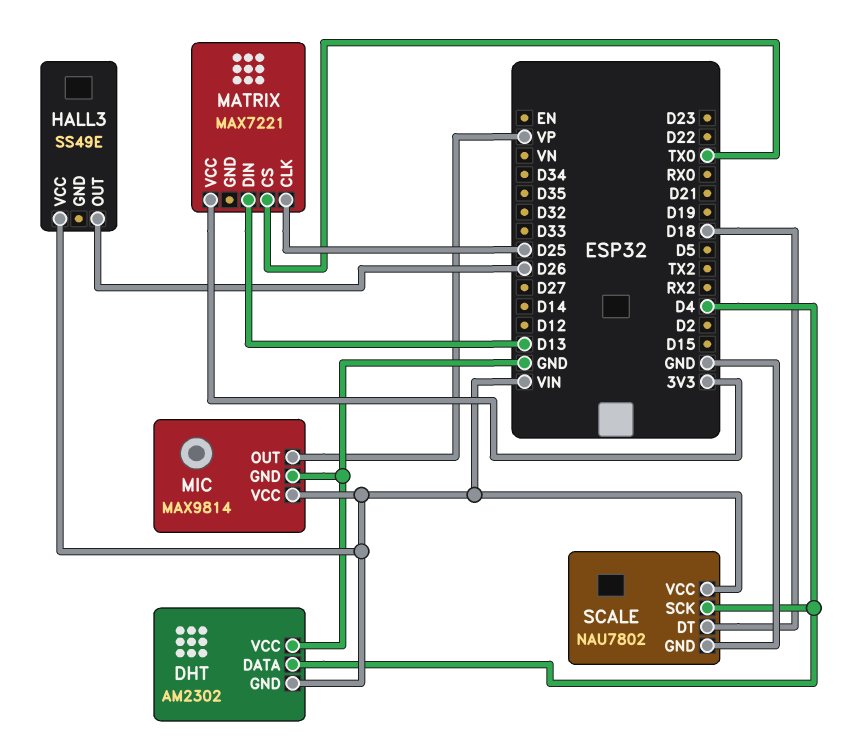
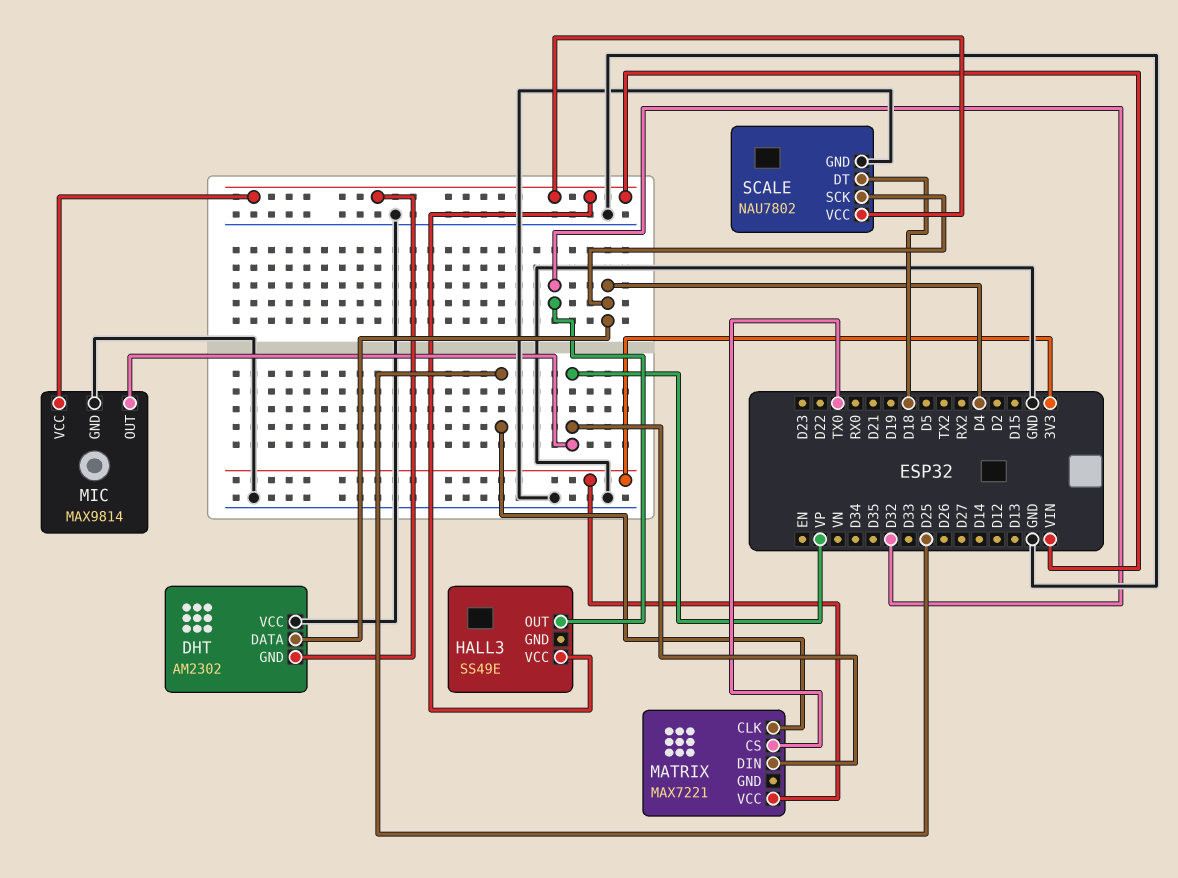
HALL3 pin OUT: D26 -> D32
MATRIX pin DIN: D13 -> VP

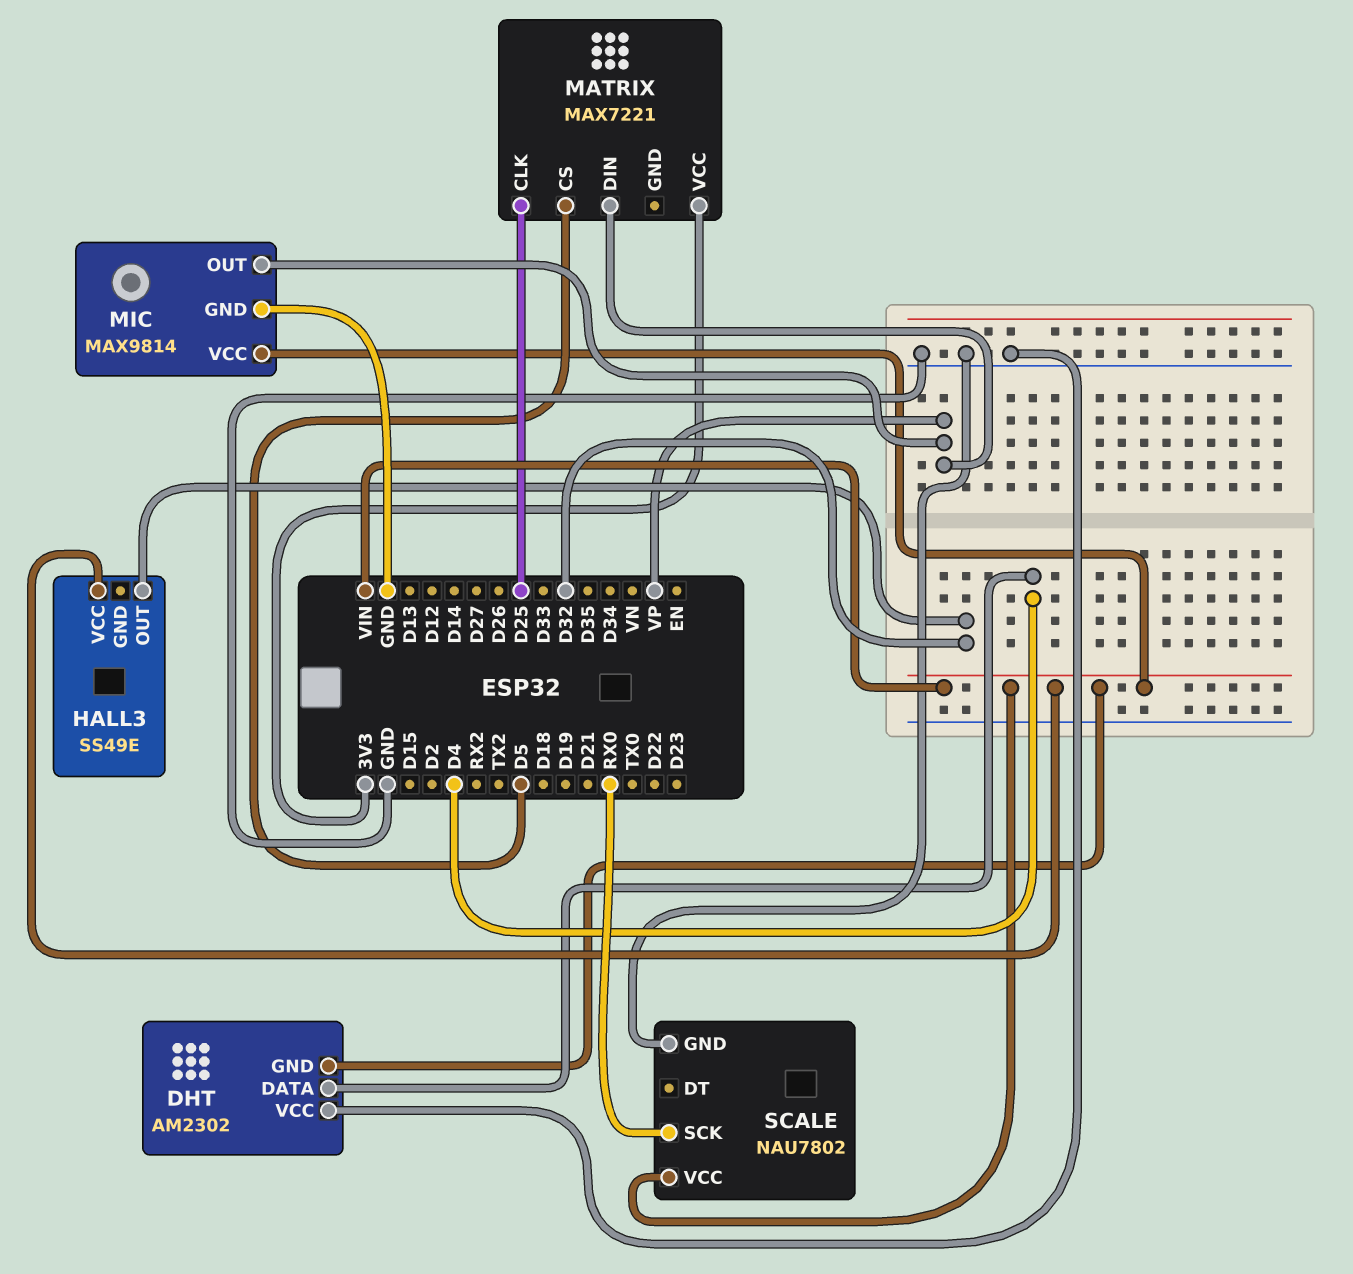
MATRIX pin CS: TX0 -> D5
SCALE pin DT: D18 -> none
SCALE pin SCK: D4 -> RX0

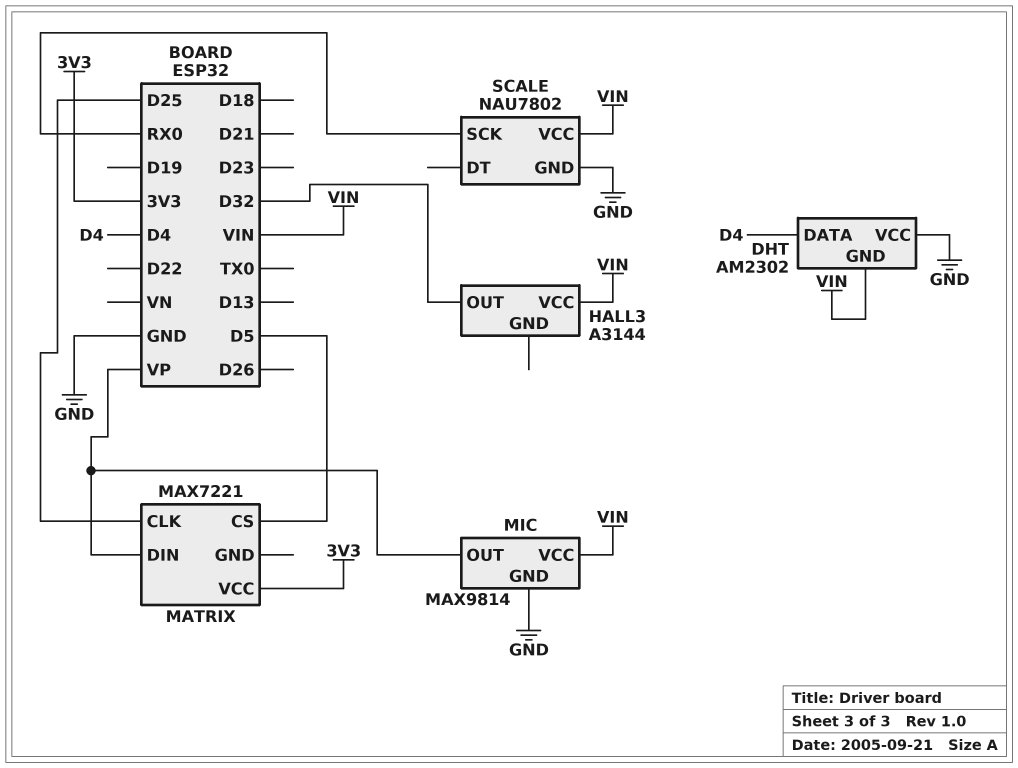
HALL3: SS49E -> A3144

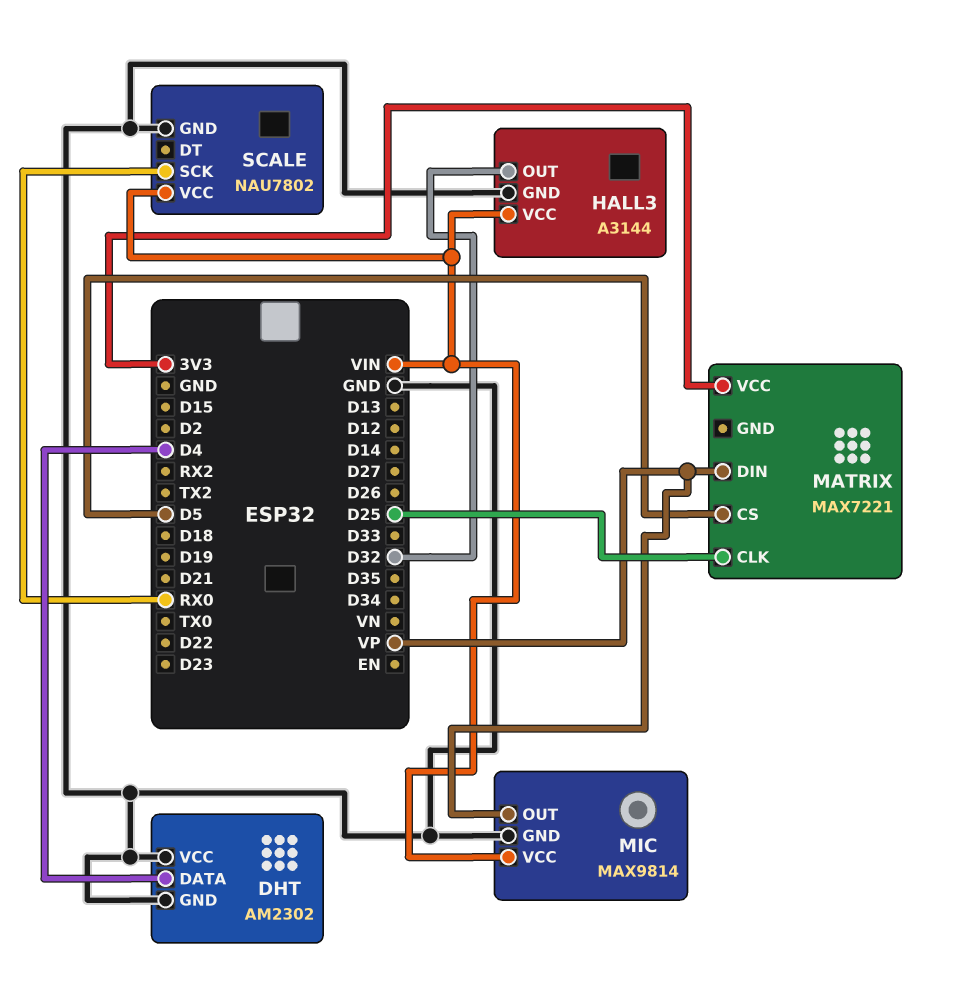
DHT pin GND: VIN -> GND
HALL3 pin GND: none -> GND

